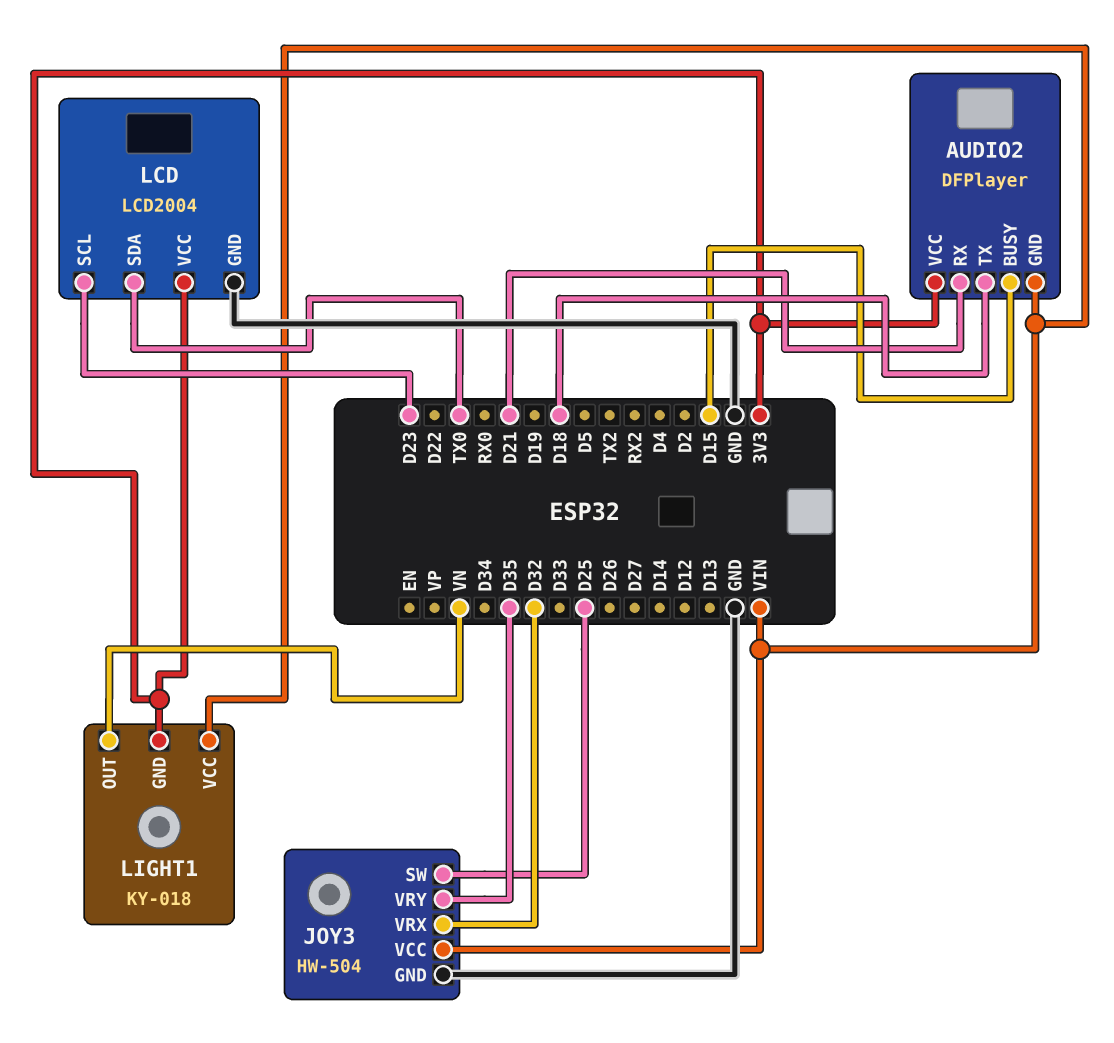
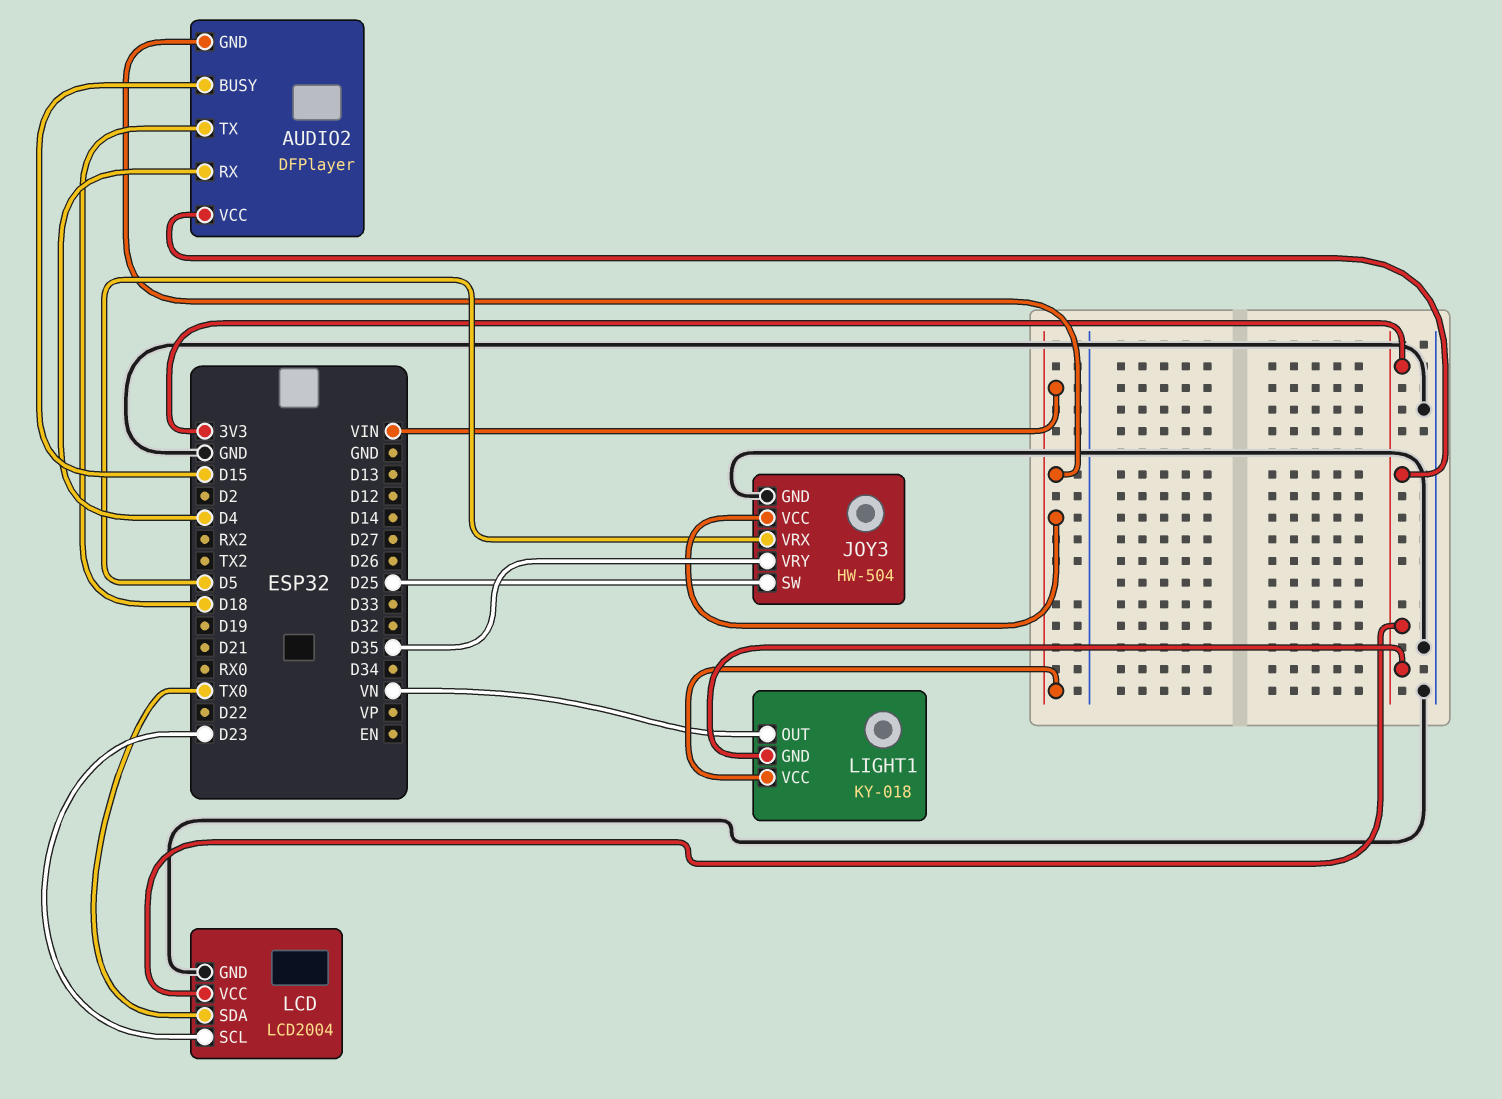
AUDIO2 pin RX: D21 -> D4
JOY3 pin VRX: D32 -> D5

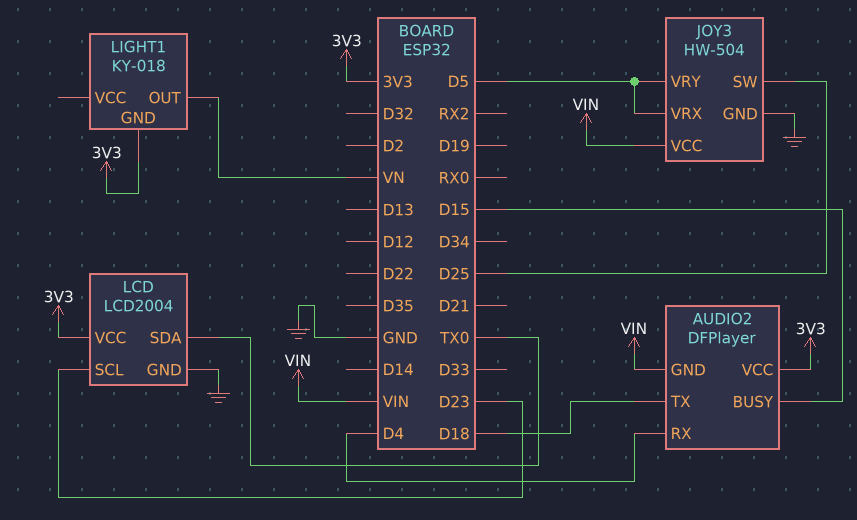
JOY3 pin VRY: D35 -> D5
LIGHT1 pin VCC: VIN -> none

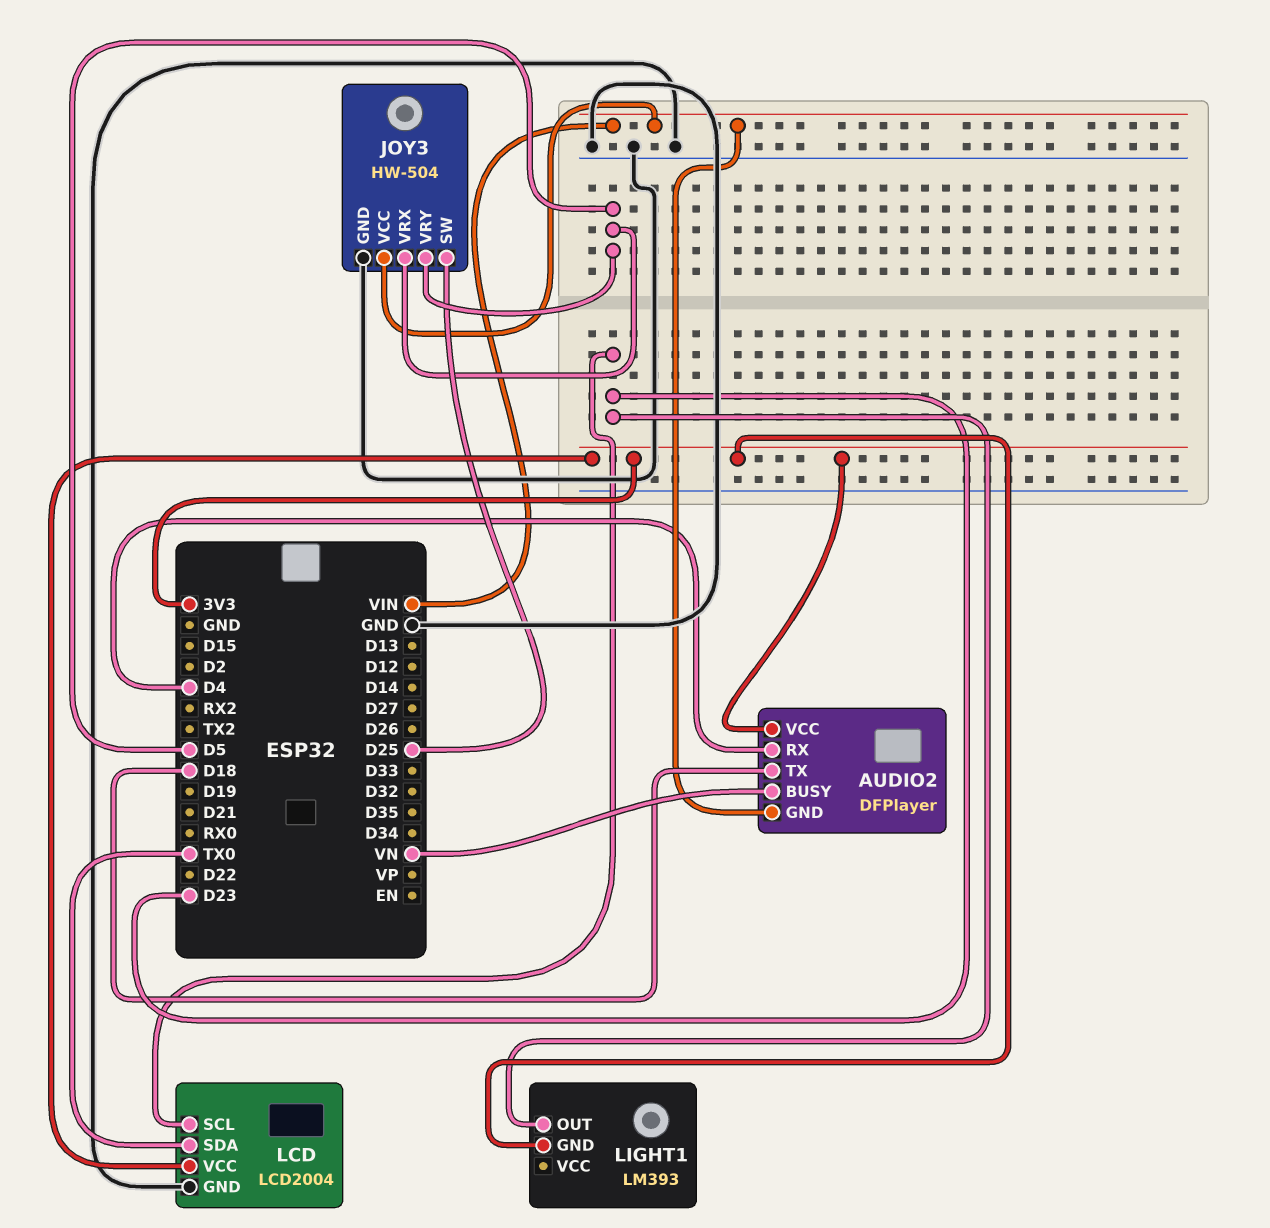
AUDIO2 pin BUSY: D15 -> VN
LIGHT1: KY-018 -> LM393
LIGHT1 pin OUT: VN -> D23

